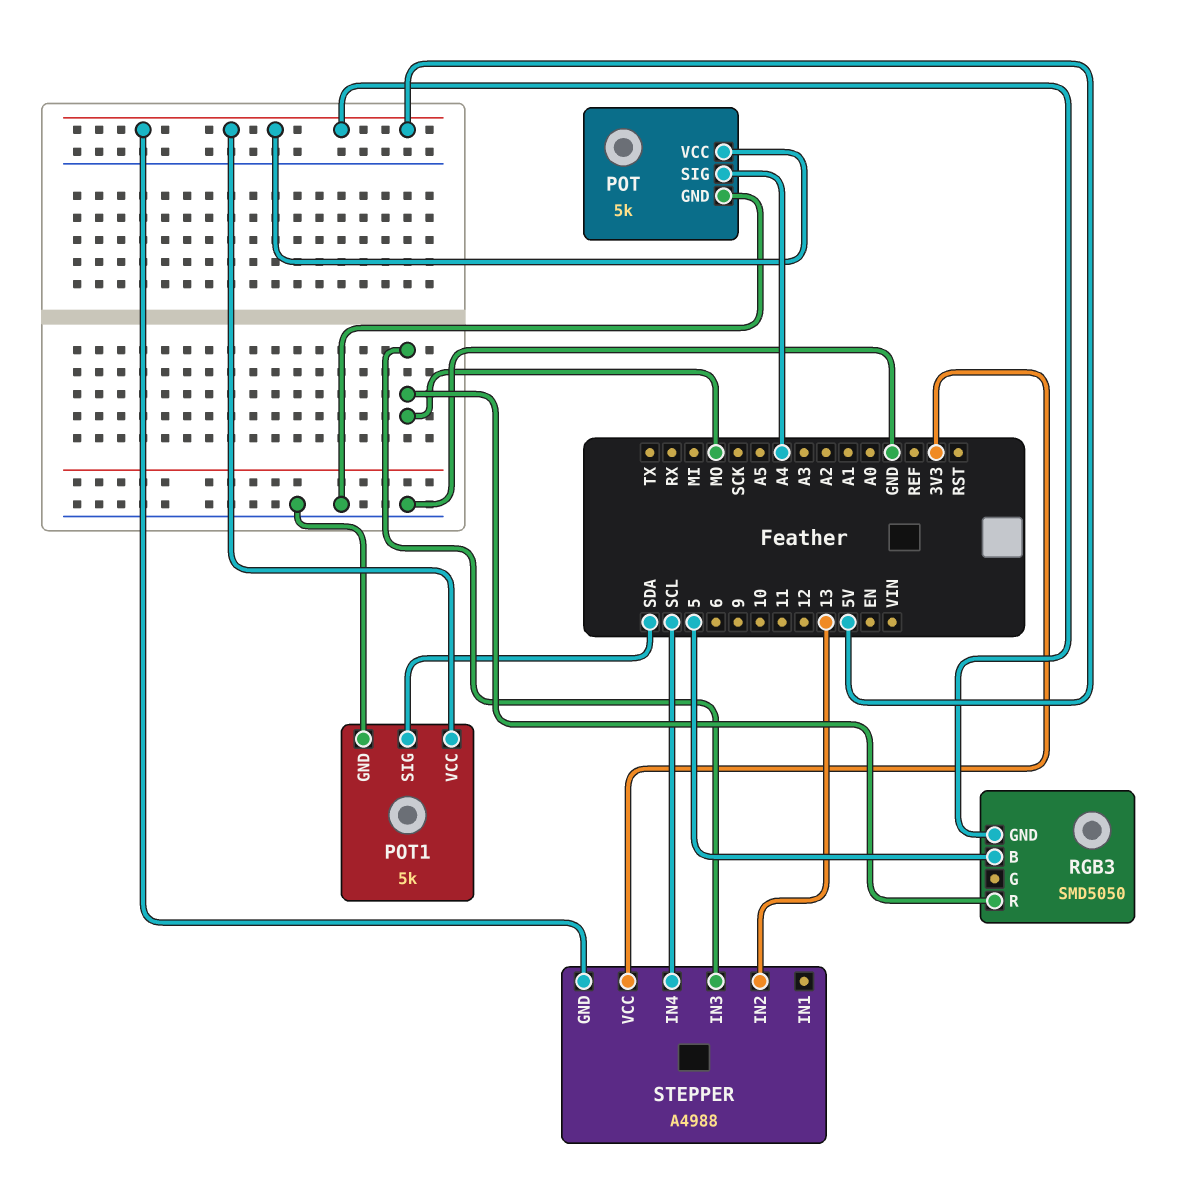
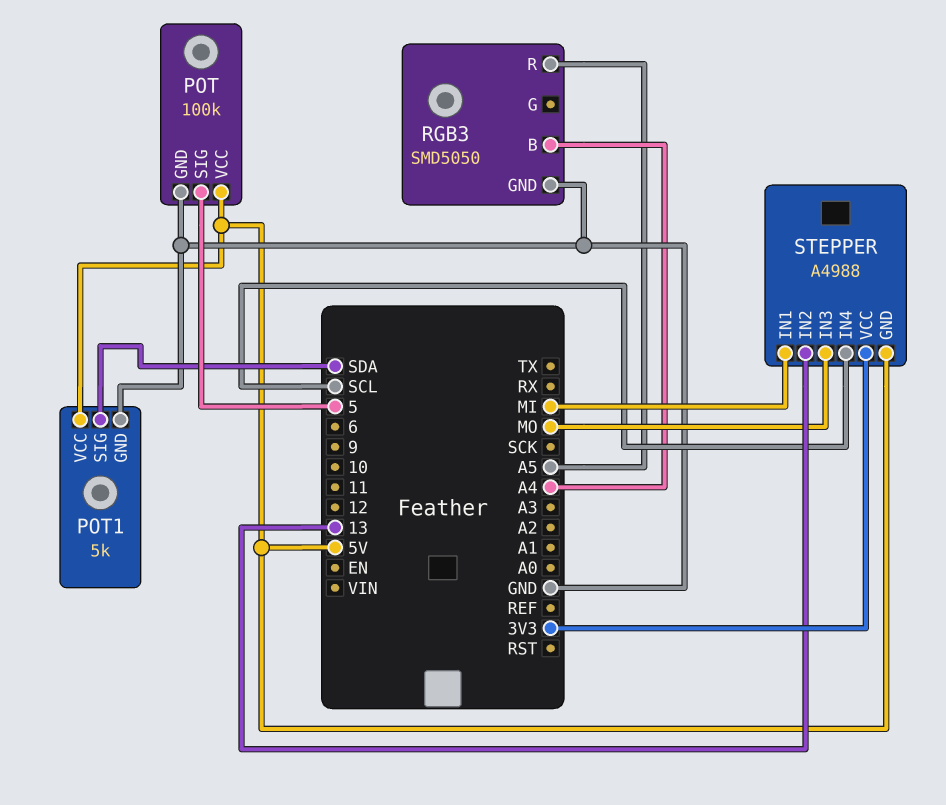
POT: 5k -> 100k
POT pin SIG: A4 -> 5
RGB3 pin B: 5 -> A4
RGB3 pin GND: 5V -> GND
RGB3 pin R: MO -> A5
STEPPER pin IN1: none -> MI

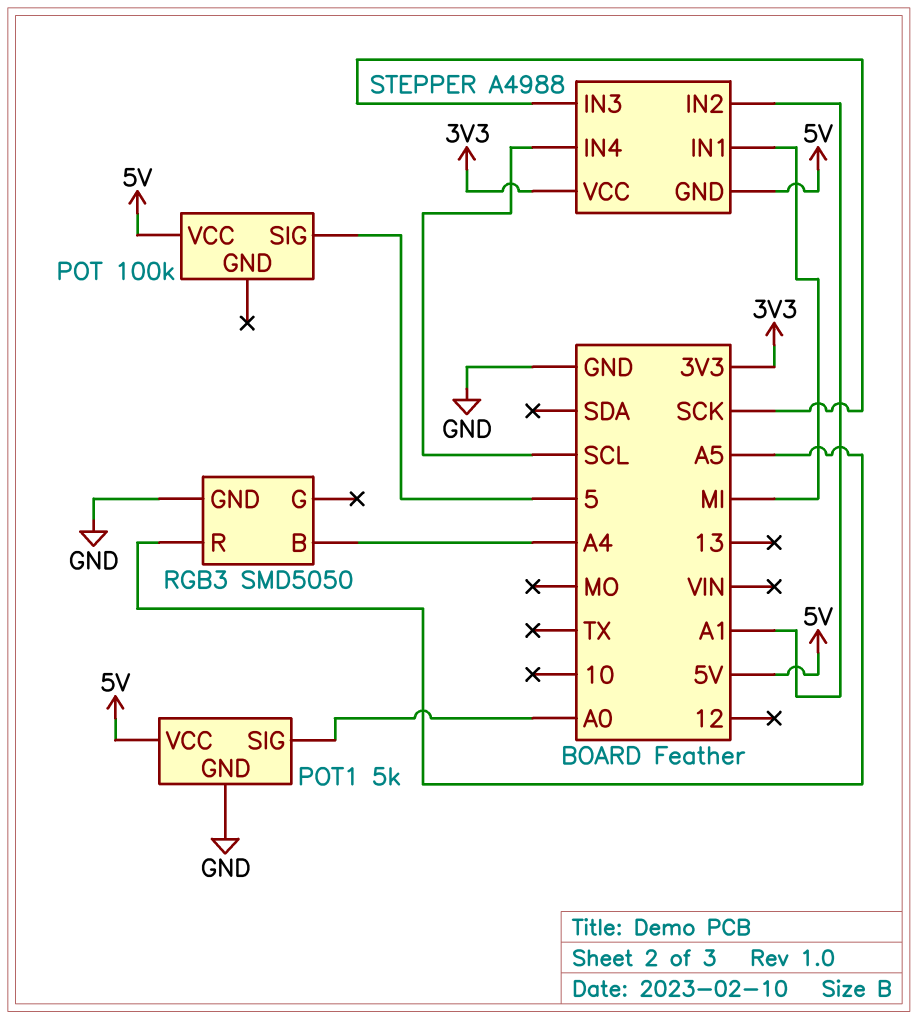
POT pin GND: GND -> none
POT1 pin SIG: SDA -> A0
STEPPER pin IN2: 13 -> A1
STEPPER pin IN3: MO -> SCK

